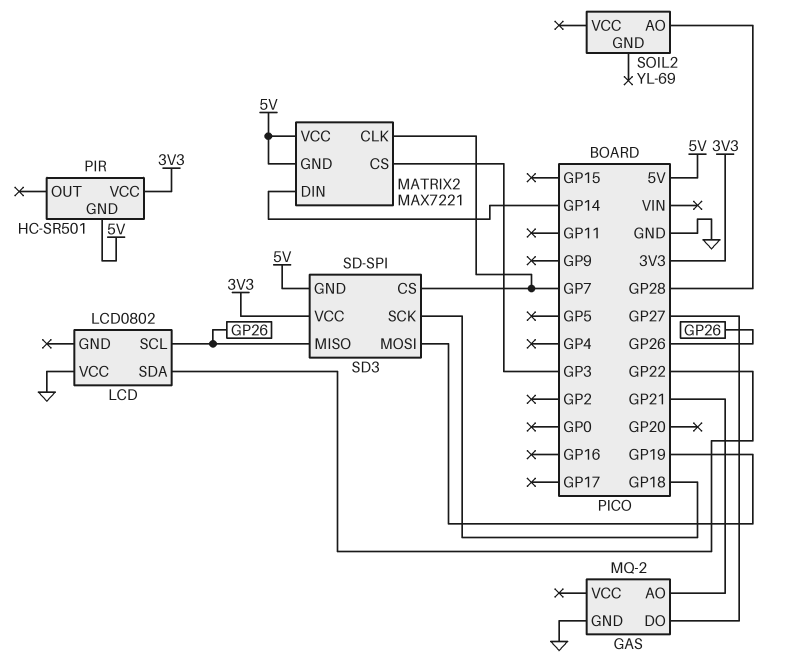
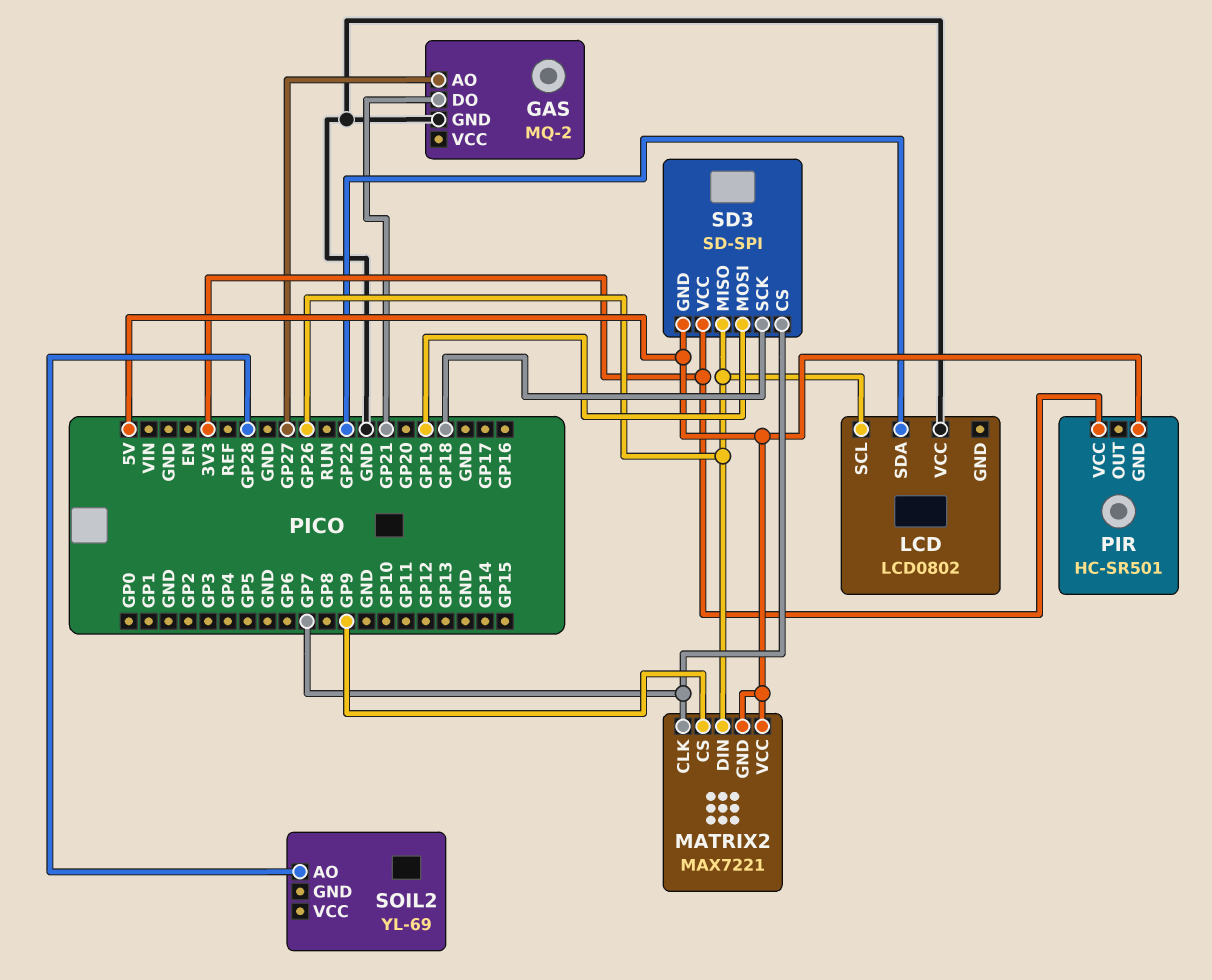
GAS pin AO: GP21 -> GP27
GAS pin DO: GP27 -> GP21
MATRIX2 pin CS: GP3 -> GP9
MATRIX2 pin DIN: GP14 -> GP26

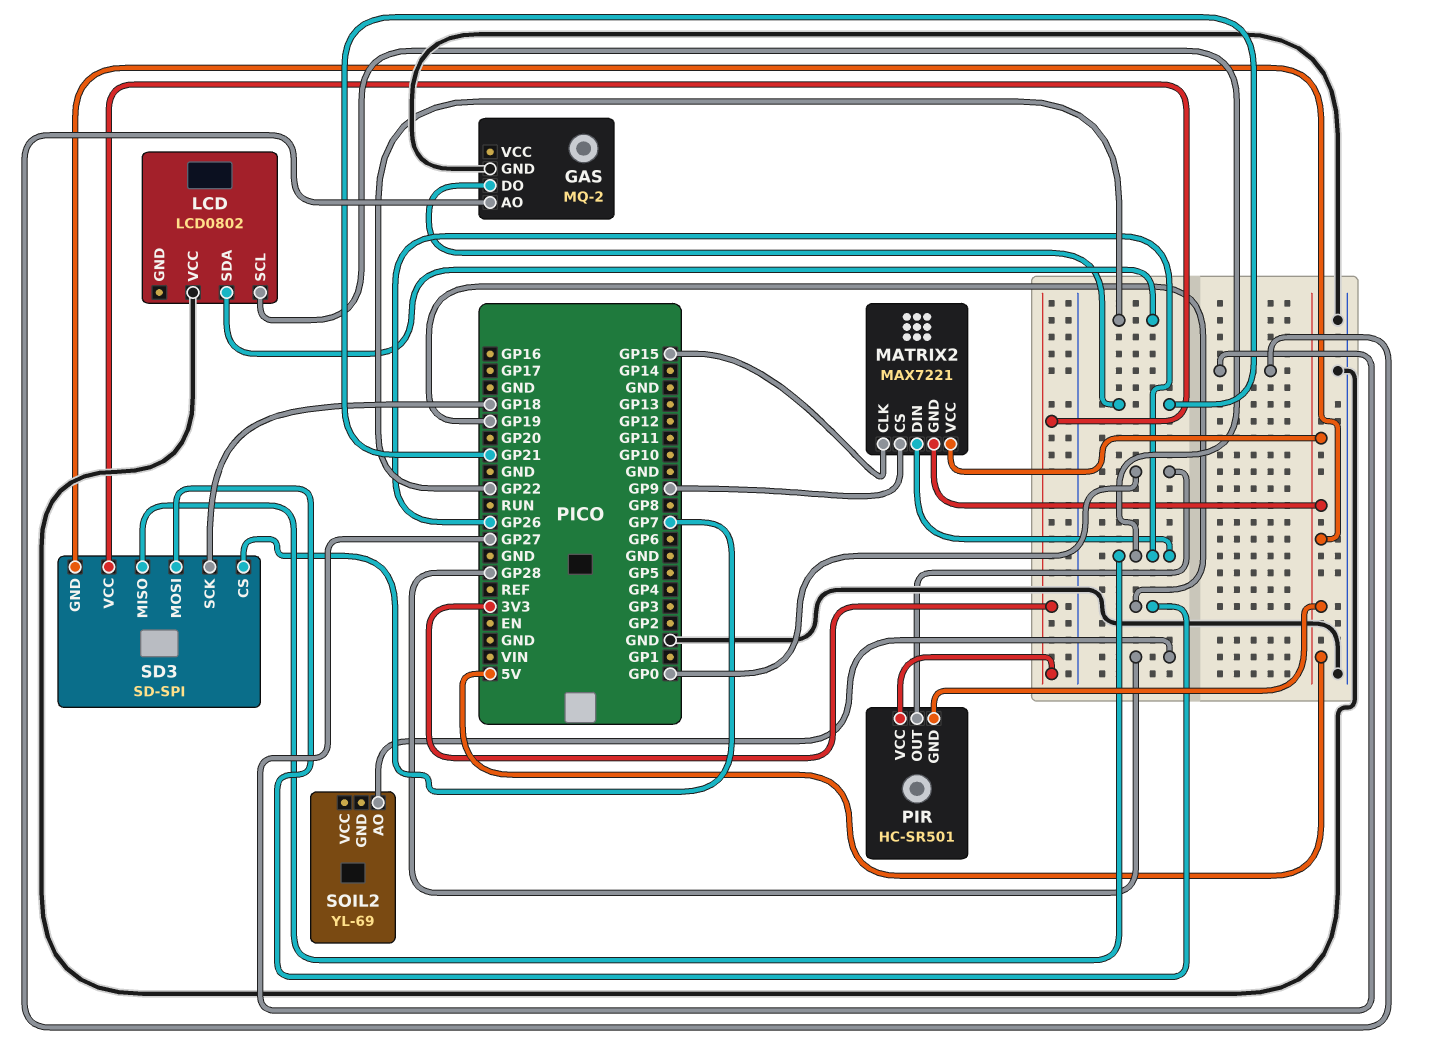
MATRIX2 pin CLK: GP7 -> GP15
PIR pin OUT: none -> GP0

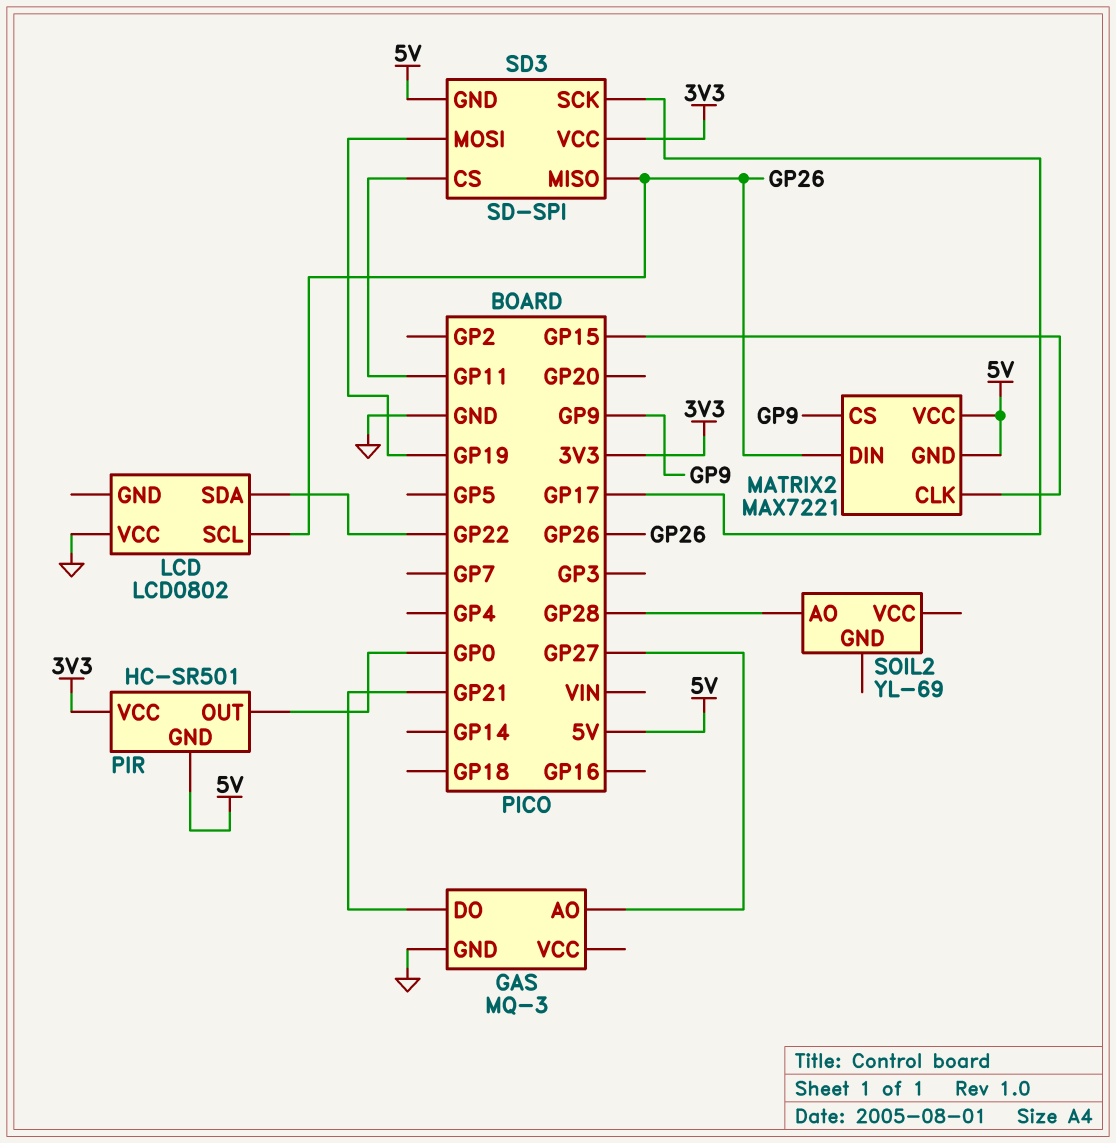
GAS: MQ-2 -> MQ-3
SD3 pin CS: GP7 -> GP11
SD3 pin SCK: GP18 -> GP17

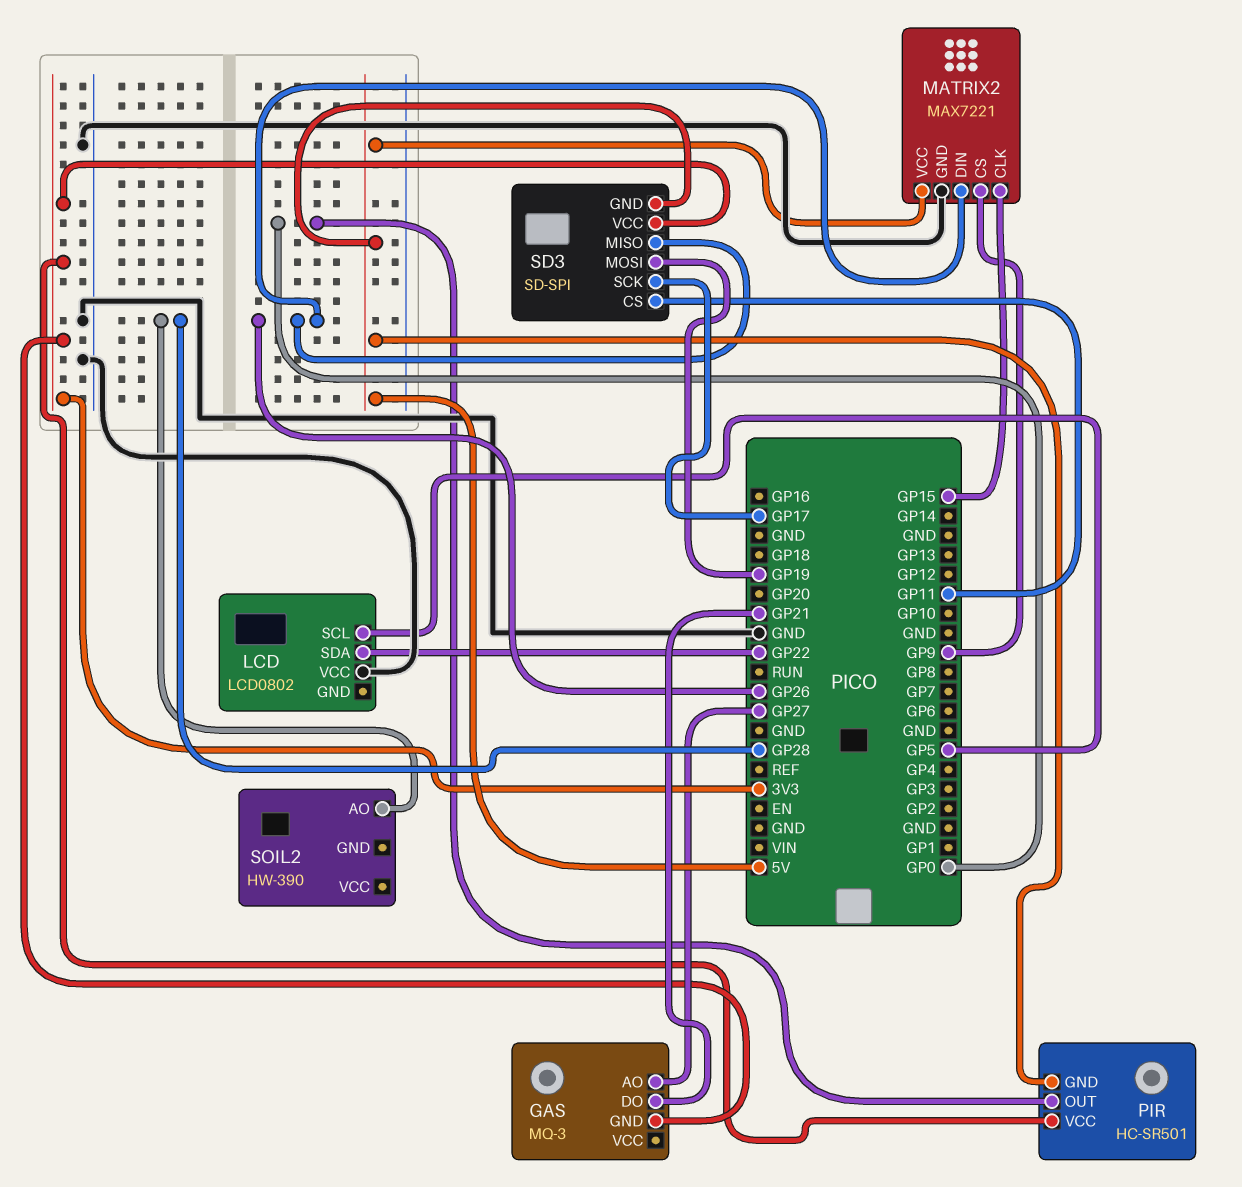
GAS pin GND: GND -> 3V3
LCD pin SCL: GP26 -> GP5
MATRIX2 pin GND: 5V -> GND
SOIL2: YL-69 -> HW-390

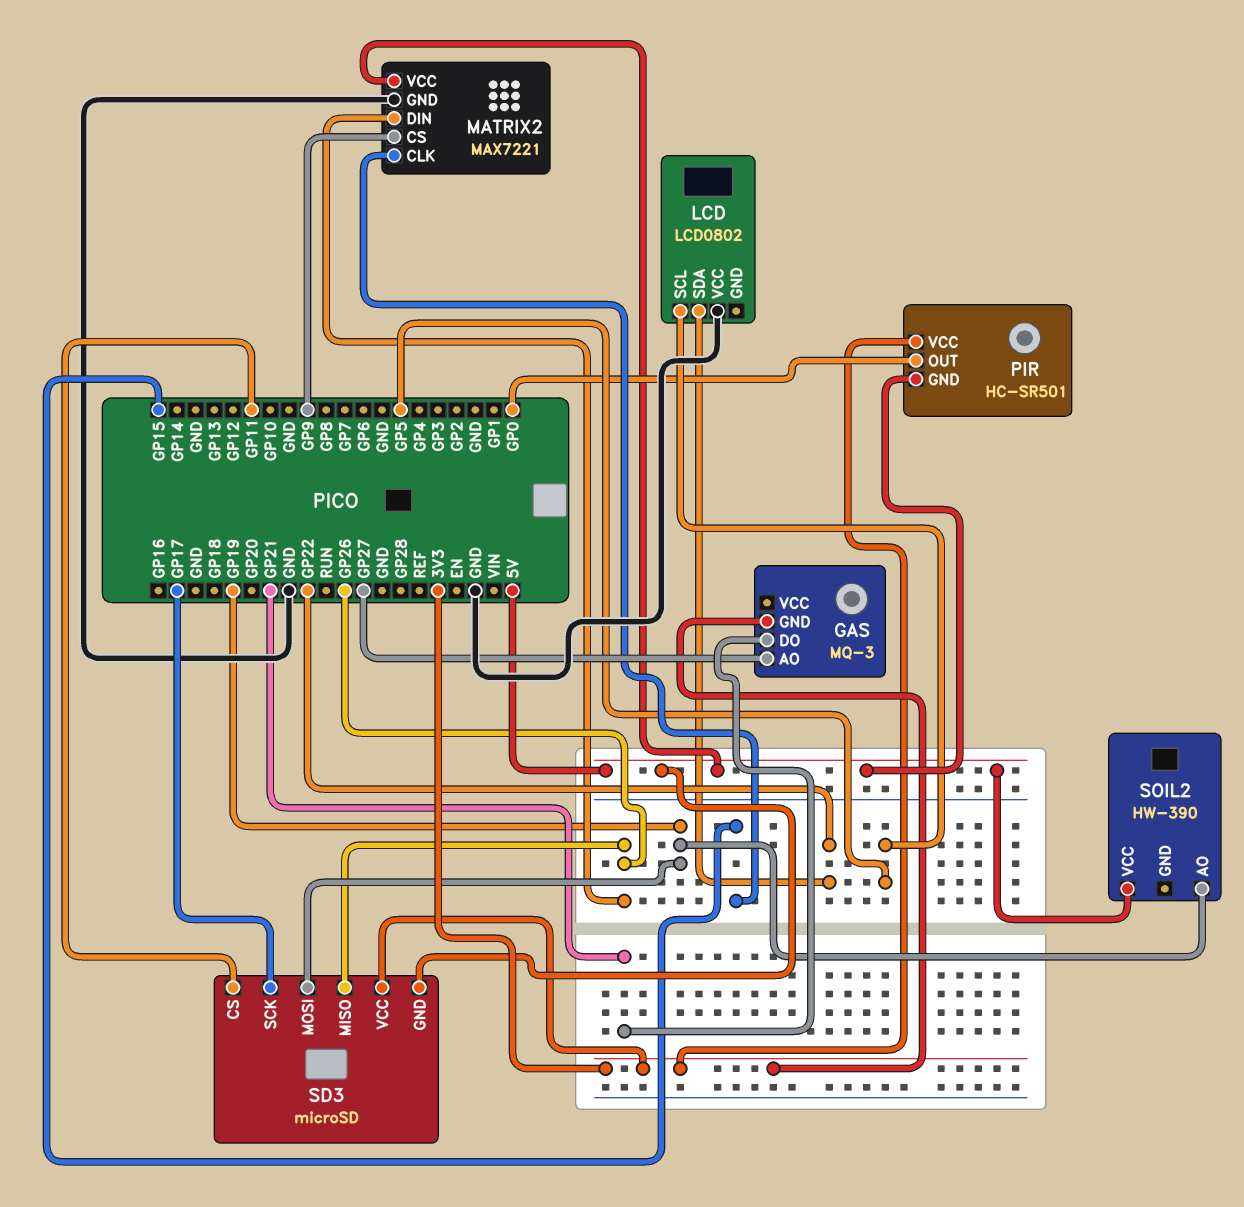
SD3: SD-SPI -> microSD
SOIL2 pin AO: GP28 -> GP19
SOIL2 pin VCC: none -> 5V

